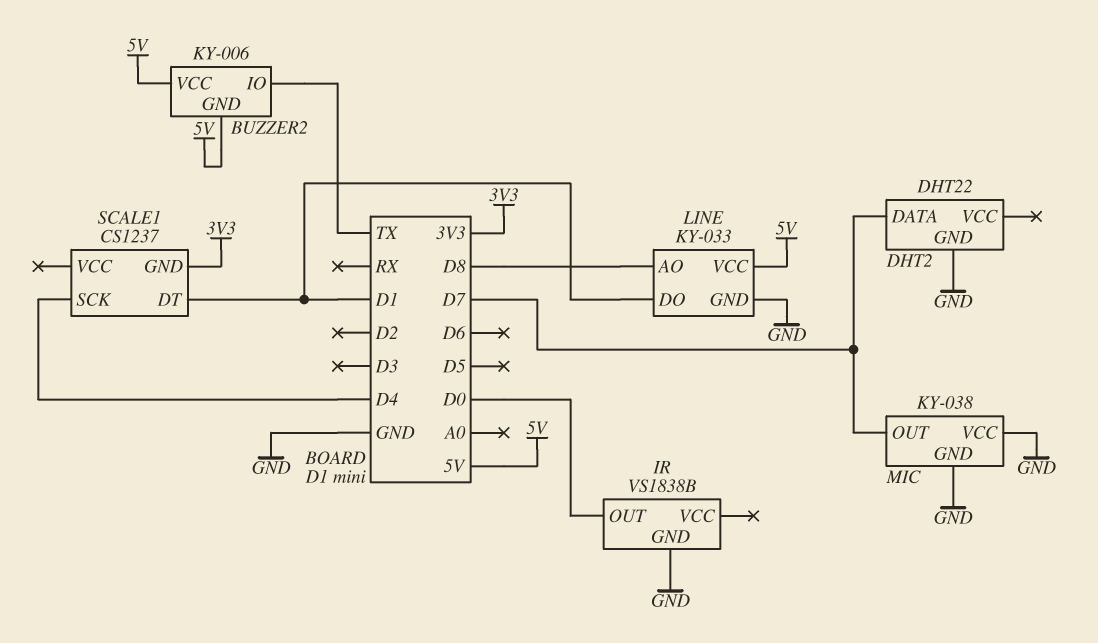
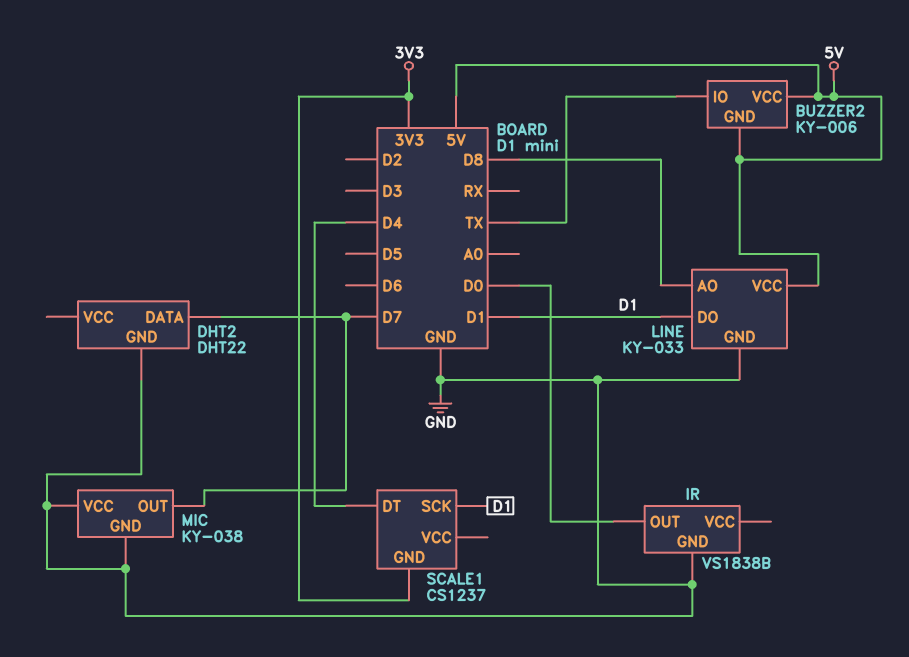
SCALE1 pin DT: D1 -> D4
SCALE1 pin SCK: D4 -> D1

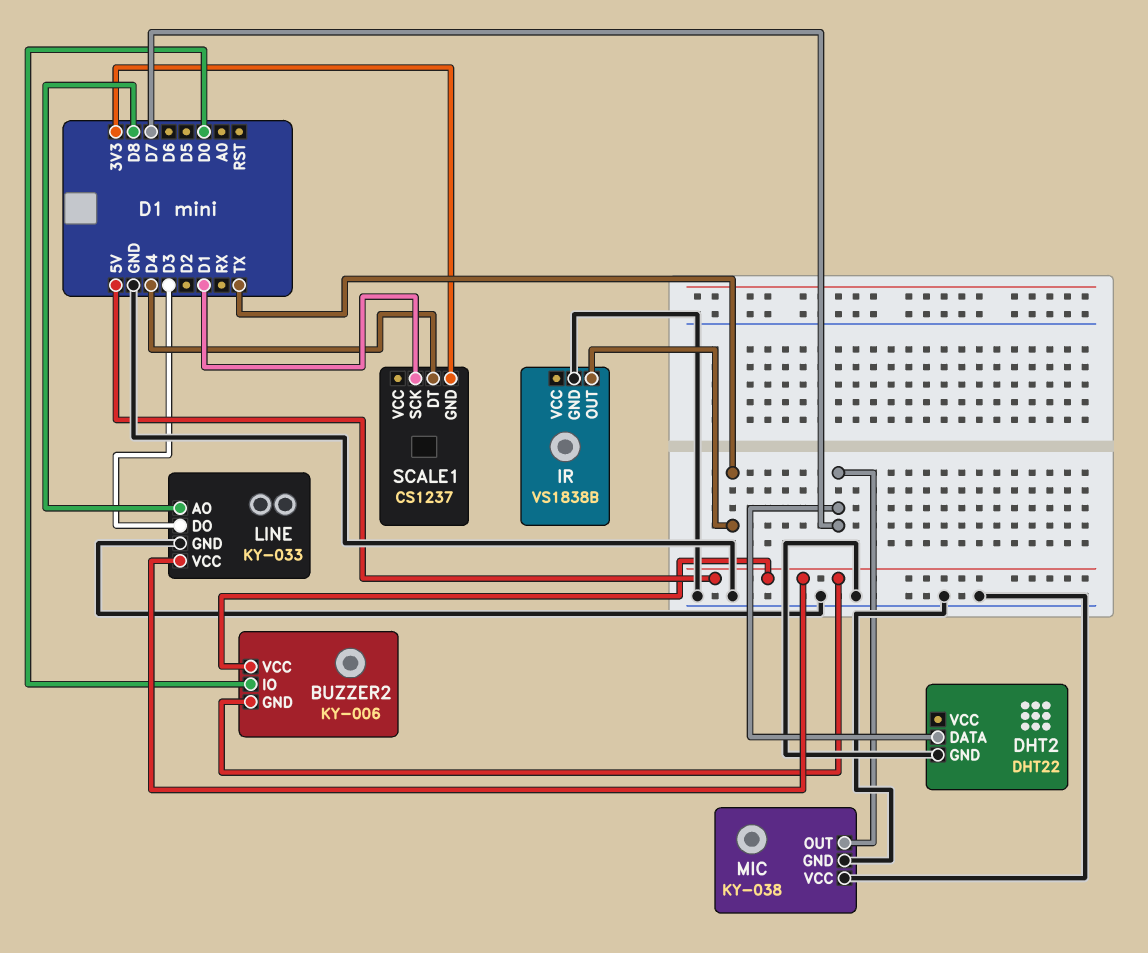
BUZZER2 pin IO: TX -> D0
IR pin OUT: D0 -> TX
LINE pin DO: D1 -> D3

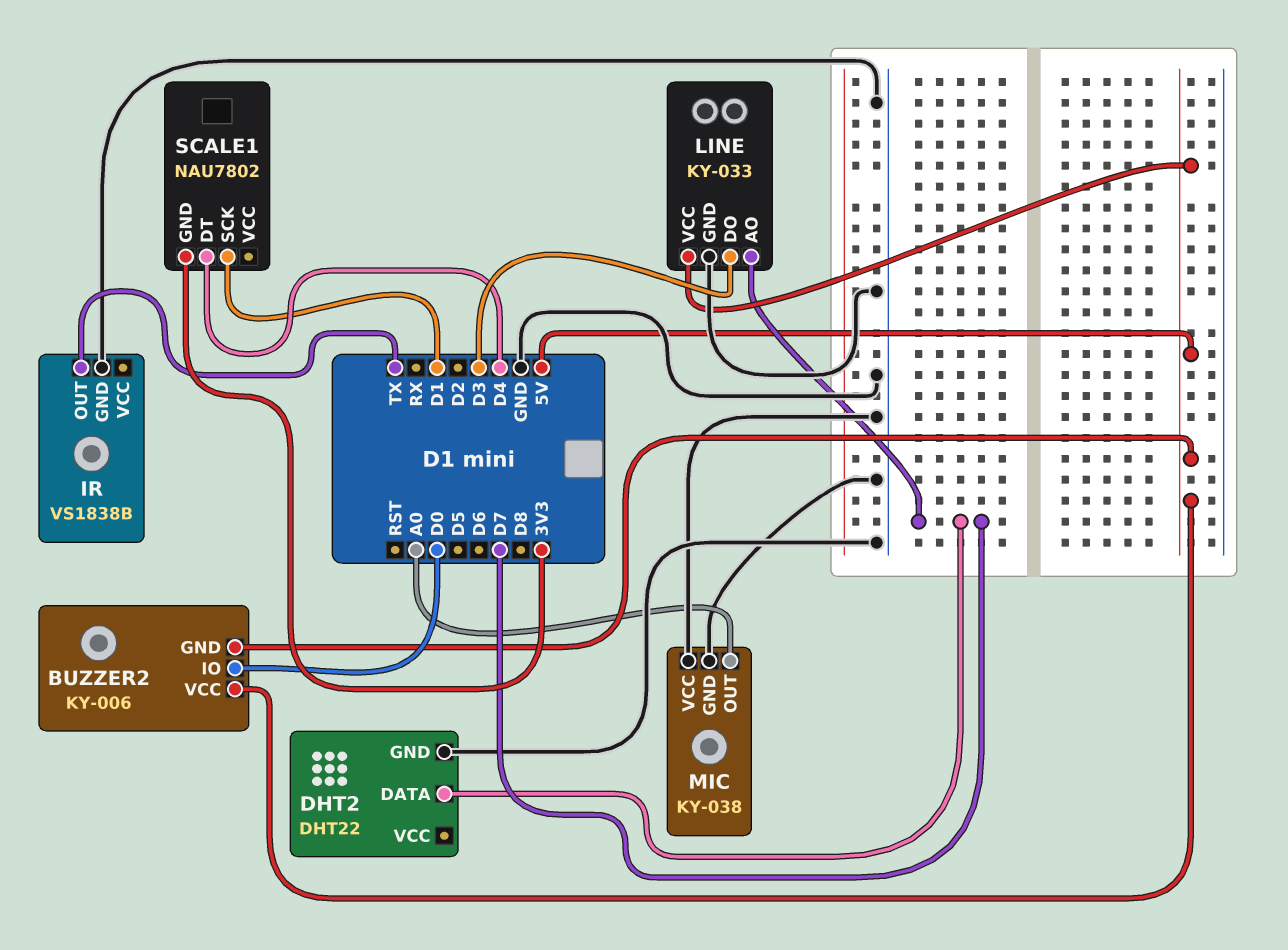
LINE pin AO: D8 -> D7
MIC pin OUT: D7 -> A0
SCALE1: CS1237 -> NAU7802

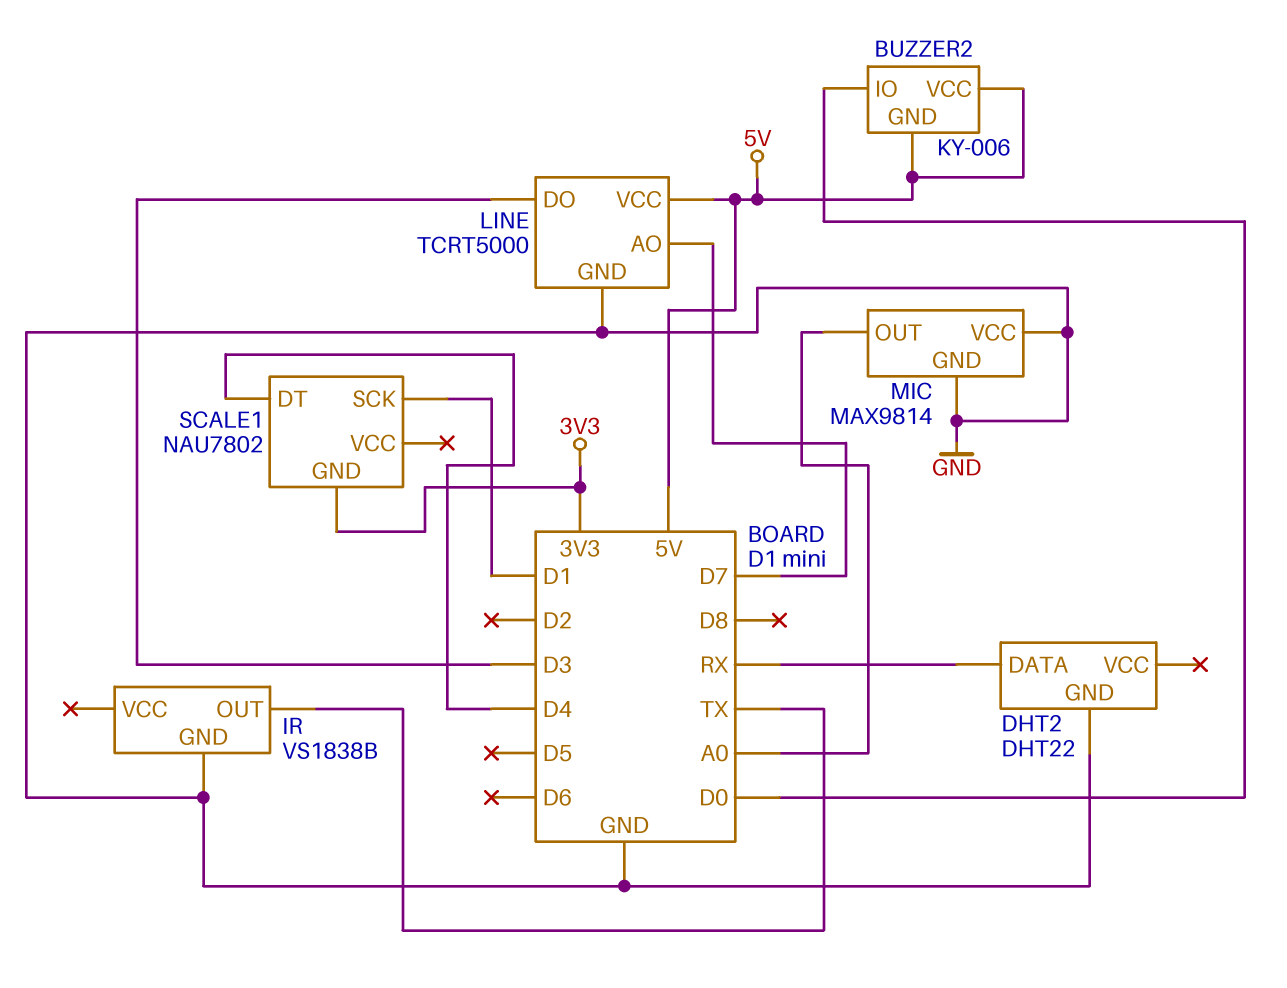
DHT2 pin DATA: D7 -> RX
LINE: KY-033 -> TCRT5000
MIC: KY-038 -> MAX9814

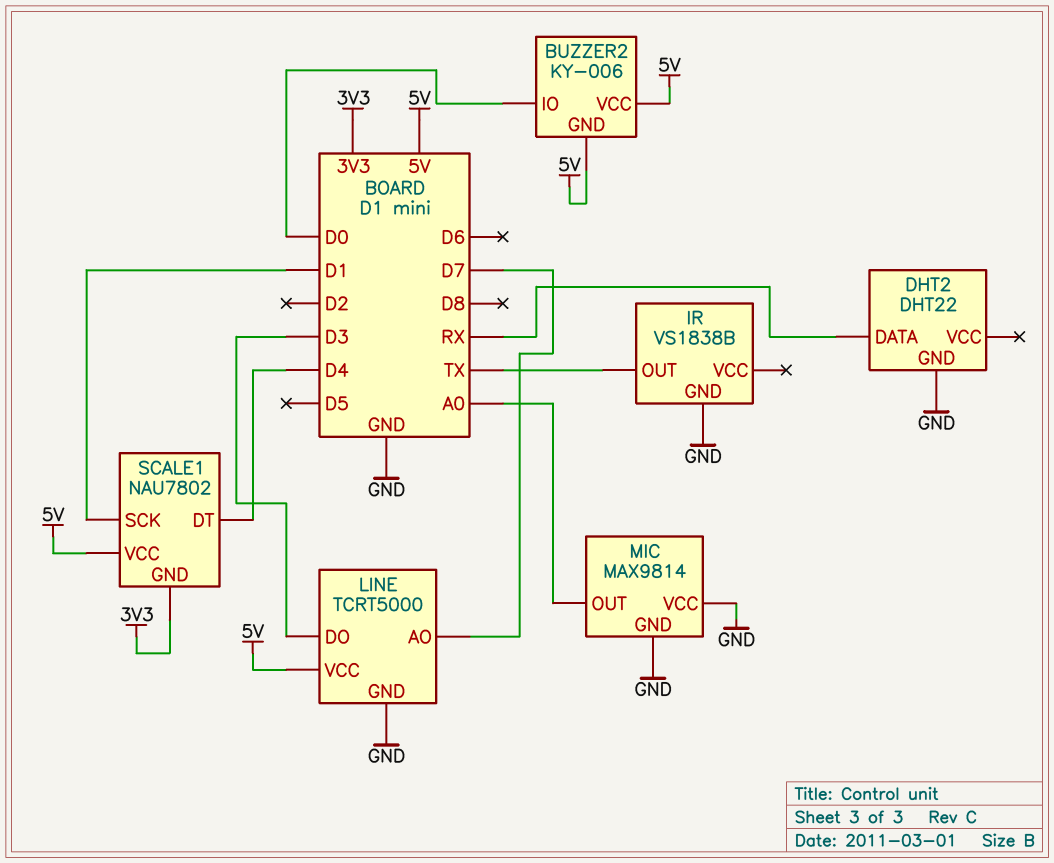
SCALE1 pin VCC: none -> 5V

